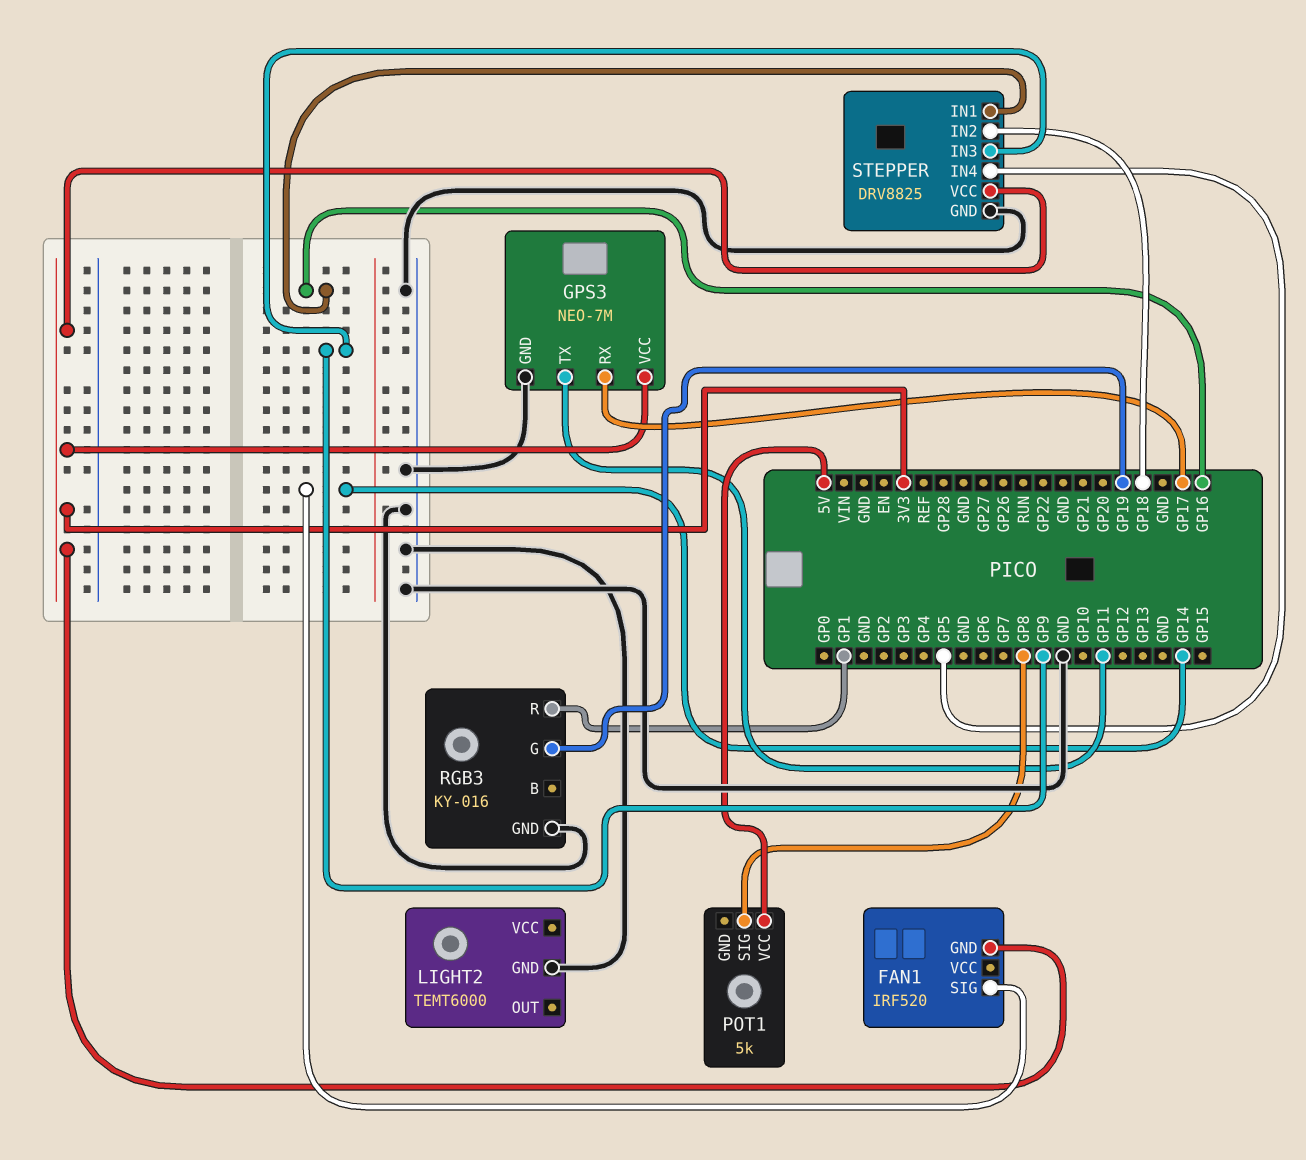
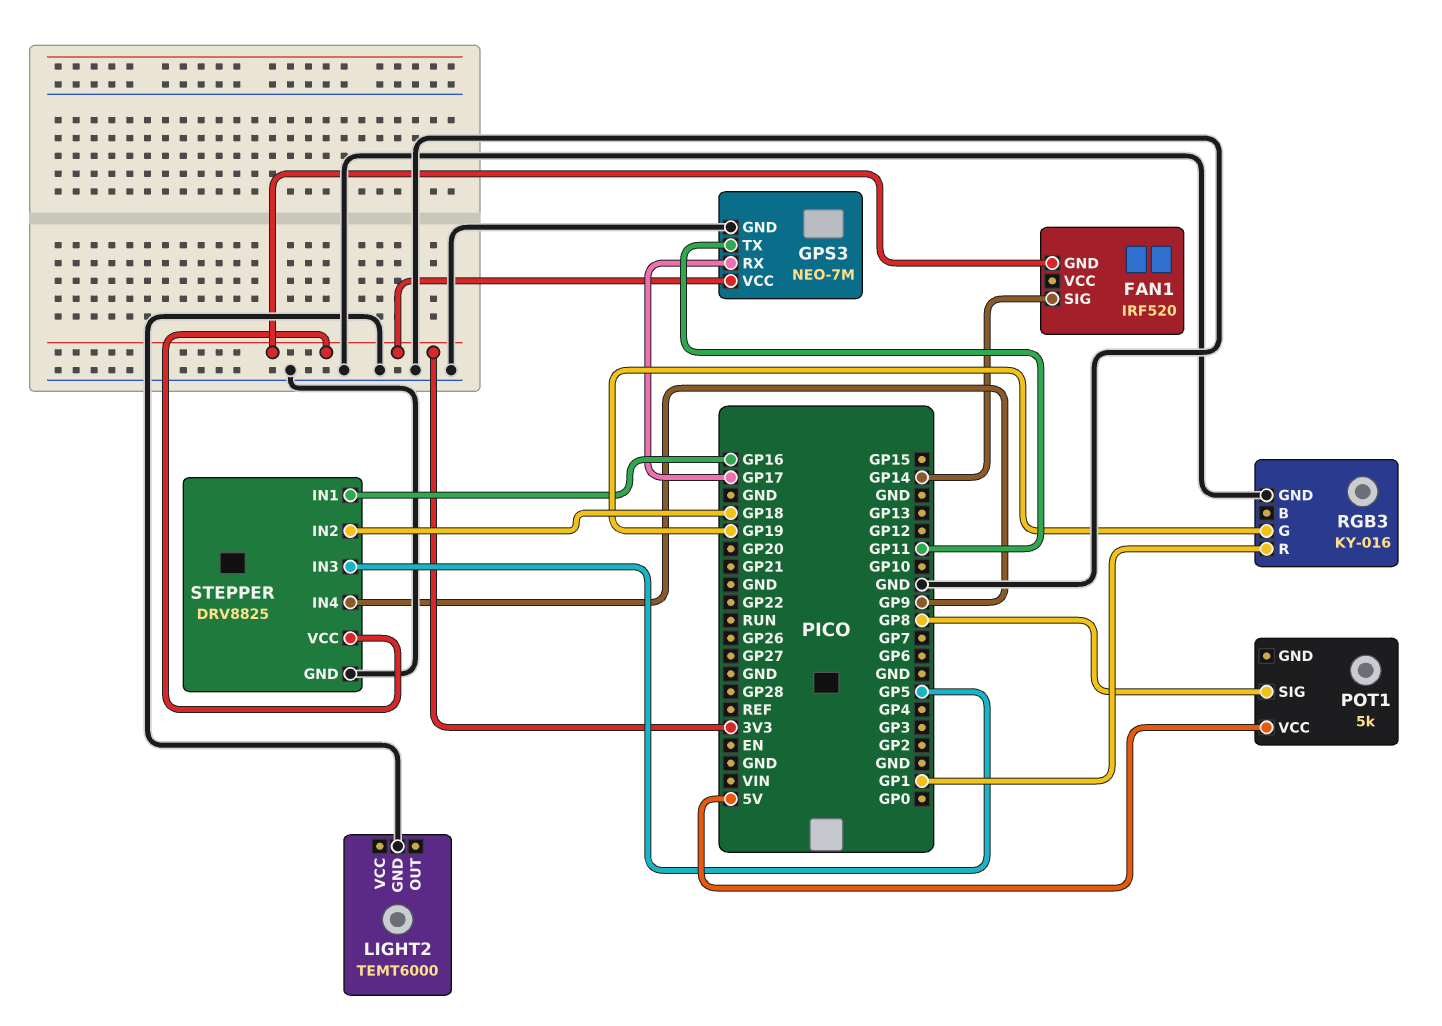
STEPPER pin IN3: GP9 -> GP5
STEPPER pin IN4: GP5 -> GP9

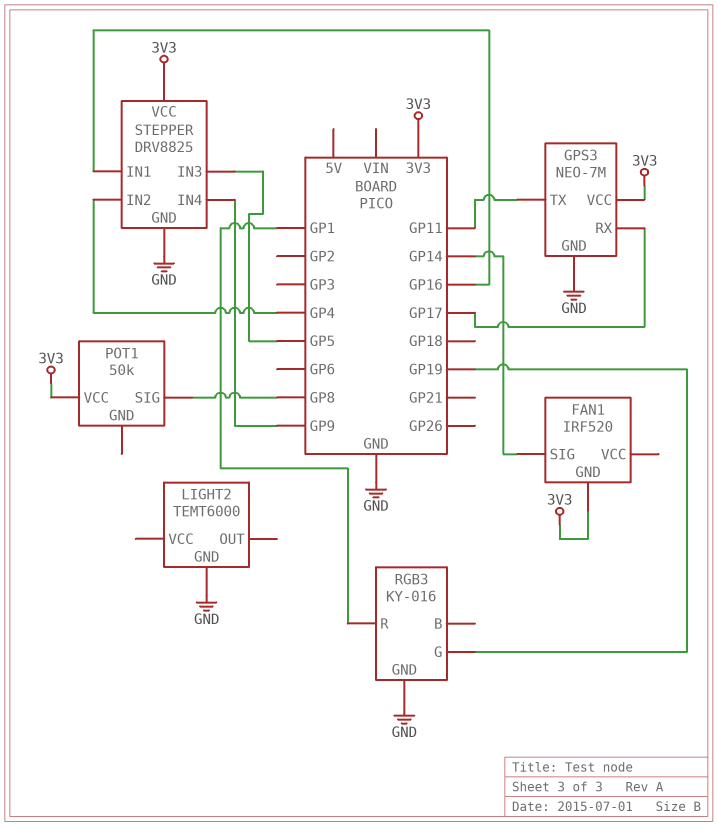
POT1: 5k -> 50k
POT1 pin VCC: 5V -> 3V3
STEPPER pin IN2: GP18 -> GP4

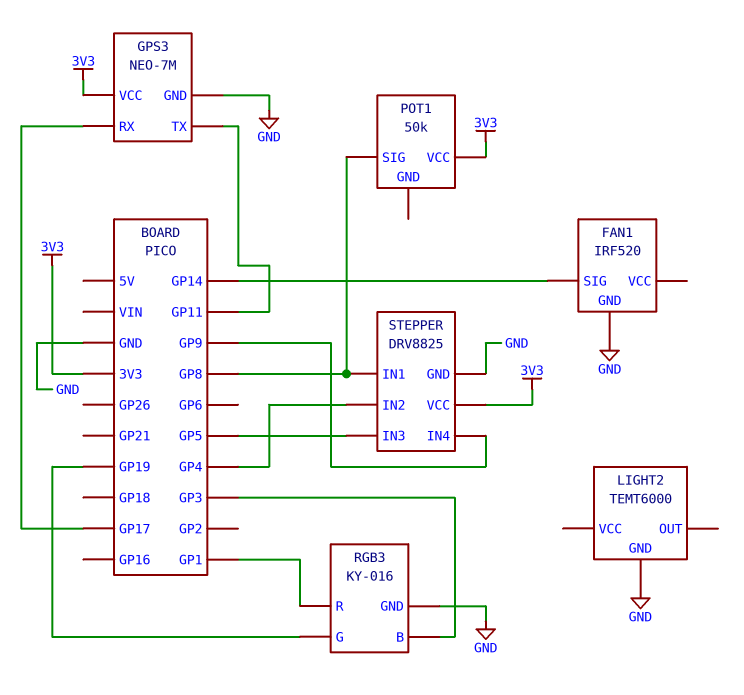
FAN1 pin GND: 3V3 -> GND
RGB3 pin B: none -> GP3
STEPPER pin IN1: GP16 -> GP8

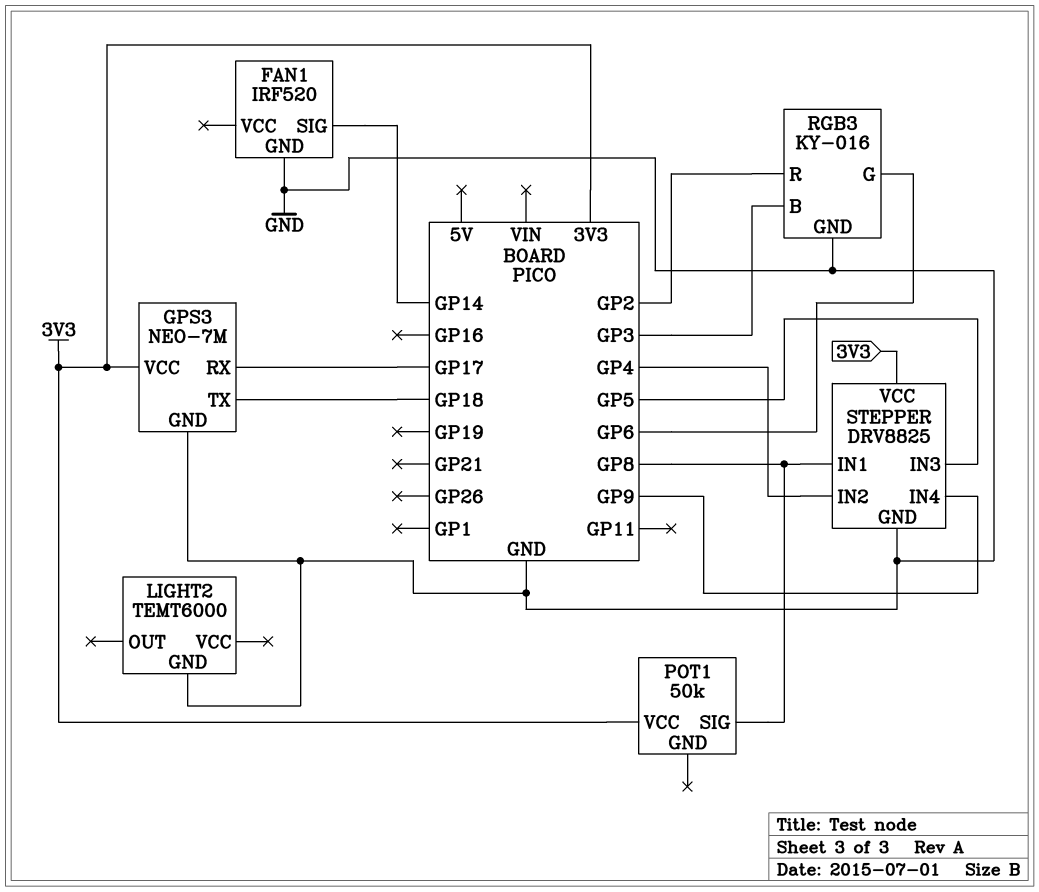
GPS3 pin TX: GP11 -> GP18
RGB3 pin G: GP19 -> GP6
RGB3 pin R: GP1 -> GP2

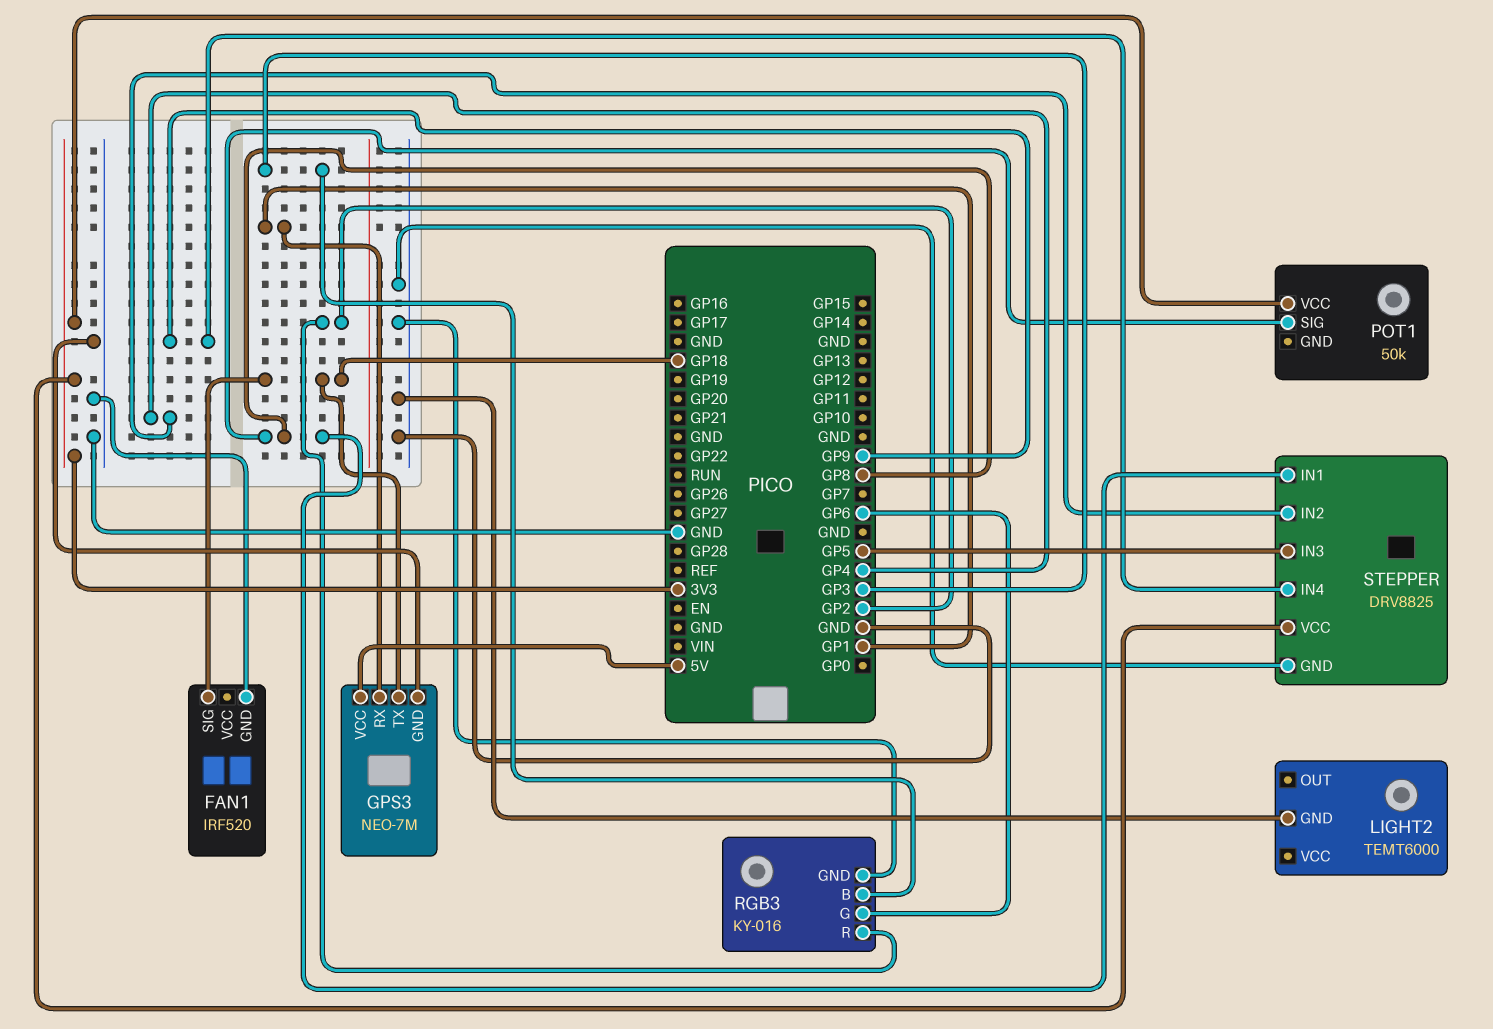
FAN1 pin SIG: GP14 -> GP18
GPS3 pin RX: GP17 -> GP1
GPS3 pin VCC: 3V3 -> 5V

